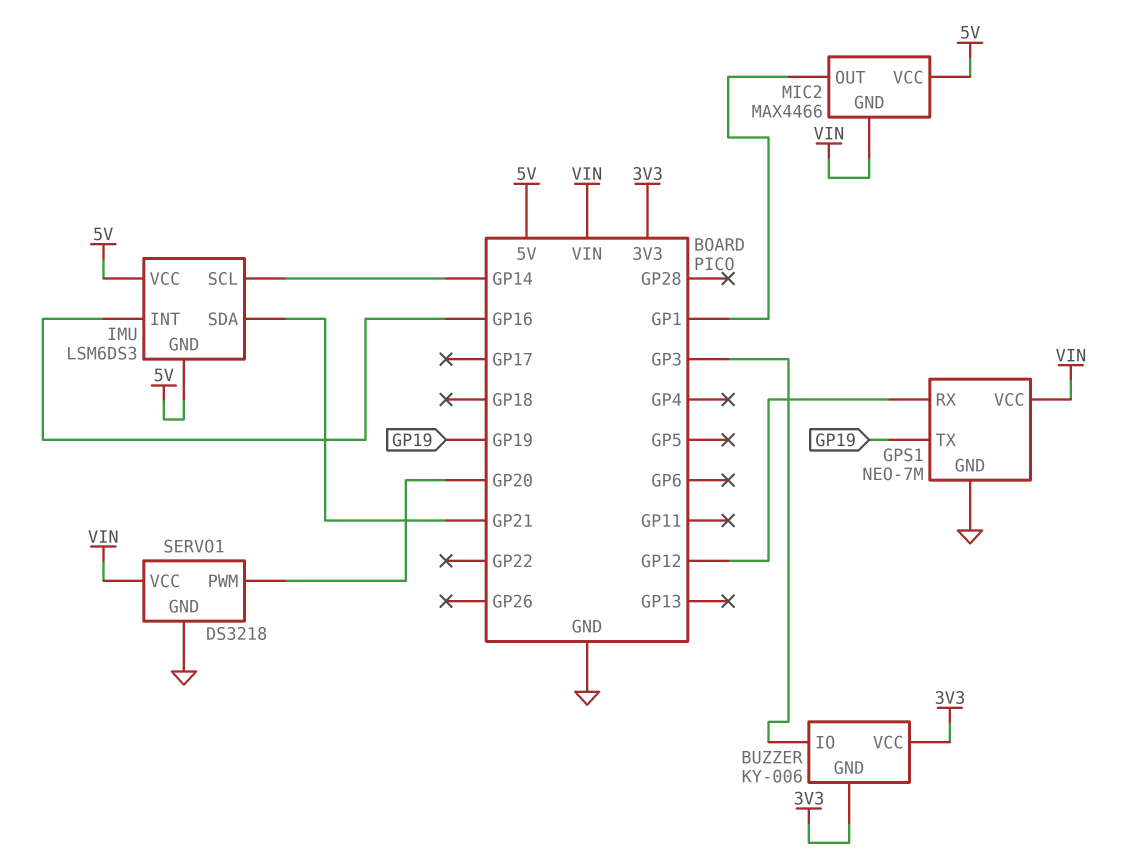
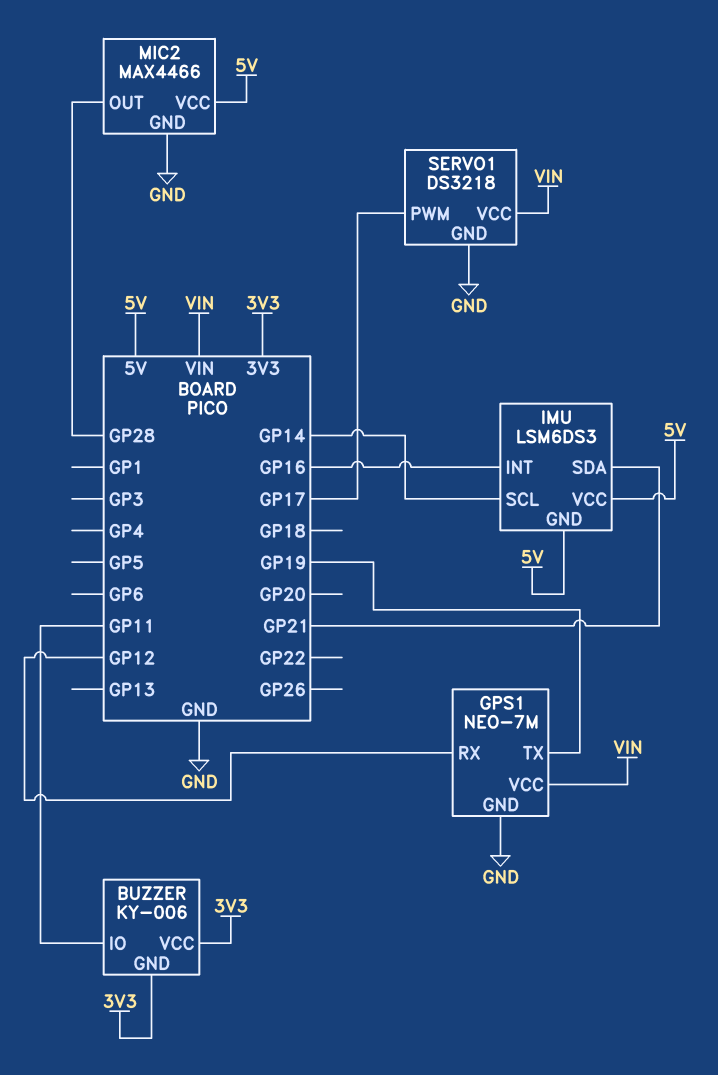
BUZZER pin IO: GP3 -> GP11
MIC2 pin GND: VIN -> GND
MIC2 pin OUT: GP1 -> GP28
SERVO1 pin PWM: GP20 -> GP17

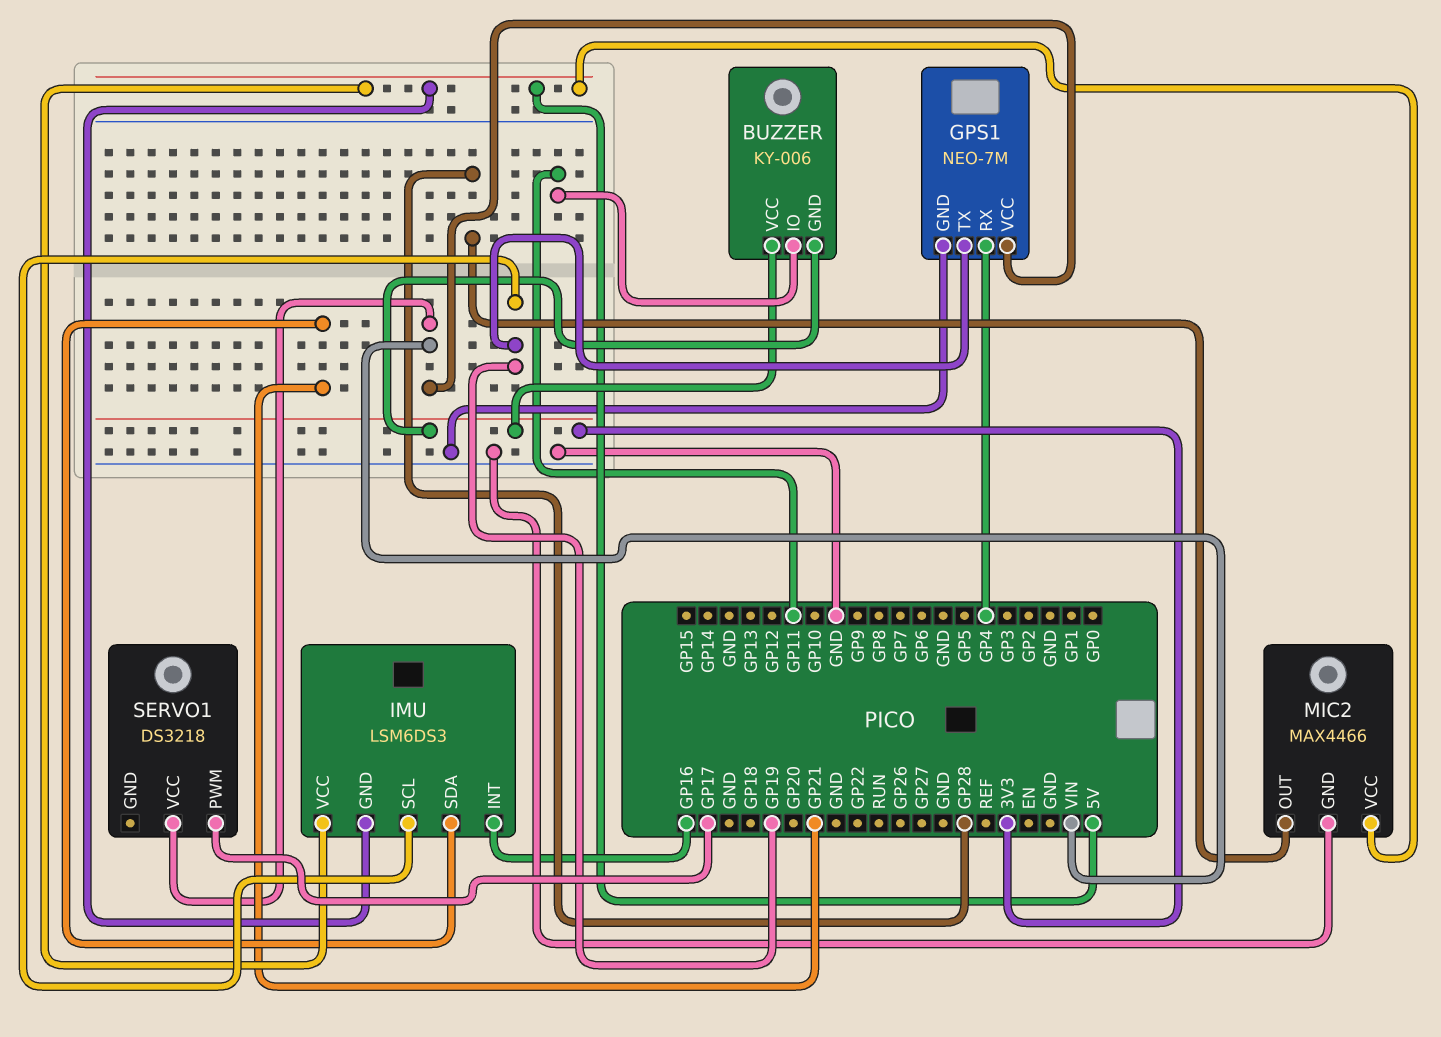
GPS1 pin RX: GP12 -> GP4
IMU pin SCL: GP14 -> GP19
SERVO1 pin GND: GND -> none

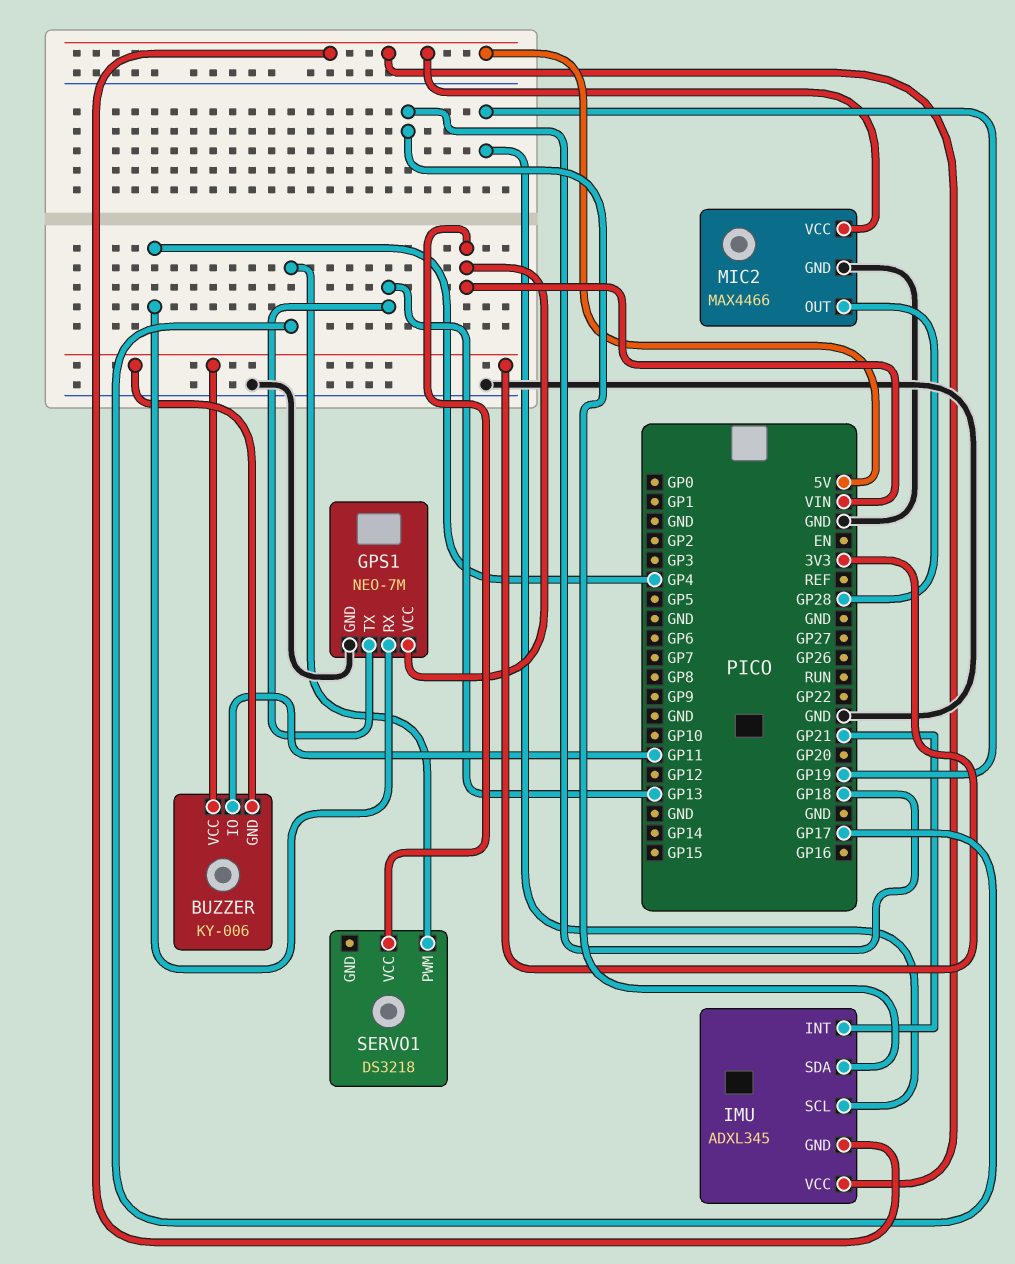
GPS1 pin TX: GP19 -> GP13
IMU: LSM6DS3 -> ADXL345
IMU pin INT: GP16 -> GP21
IMU pin SDA: GP21 -> GP18

